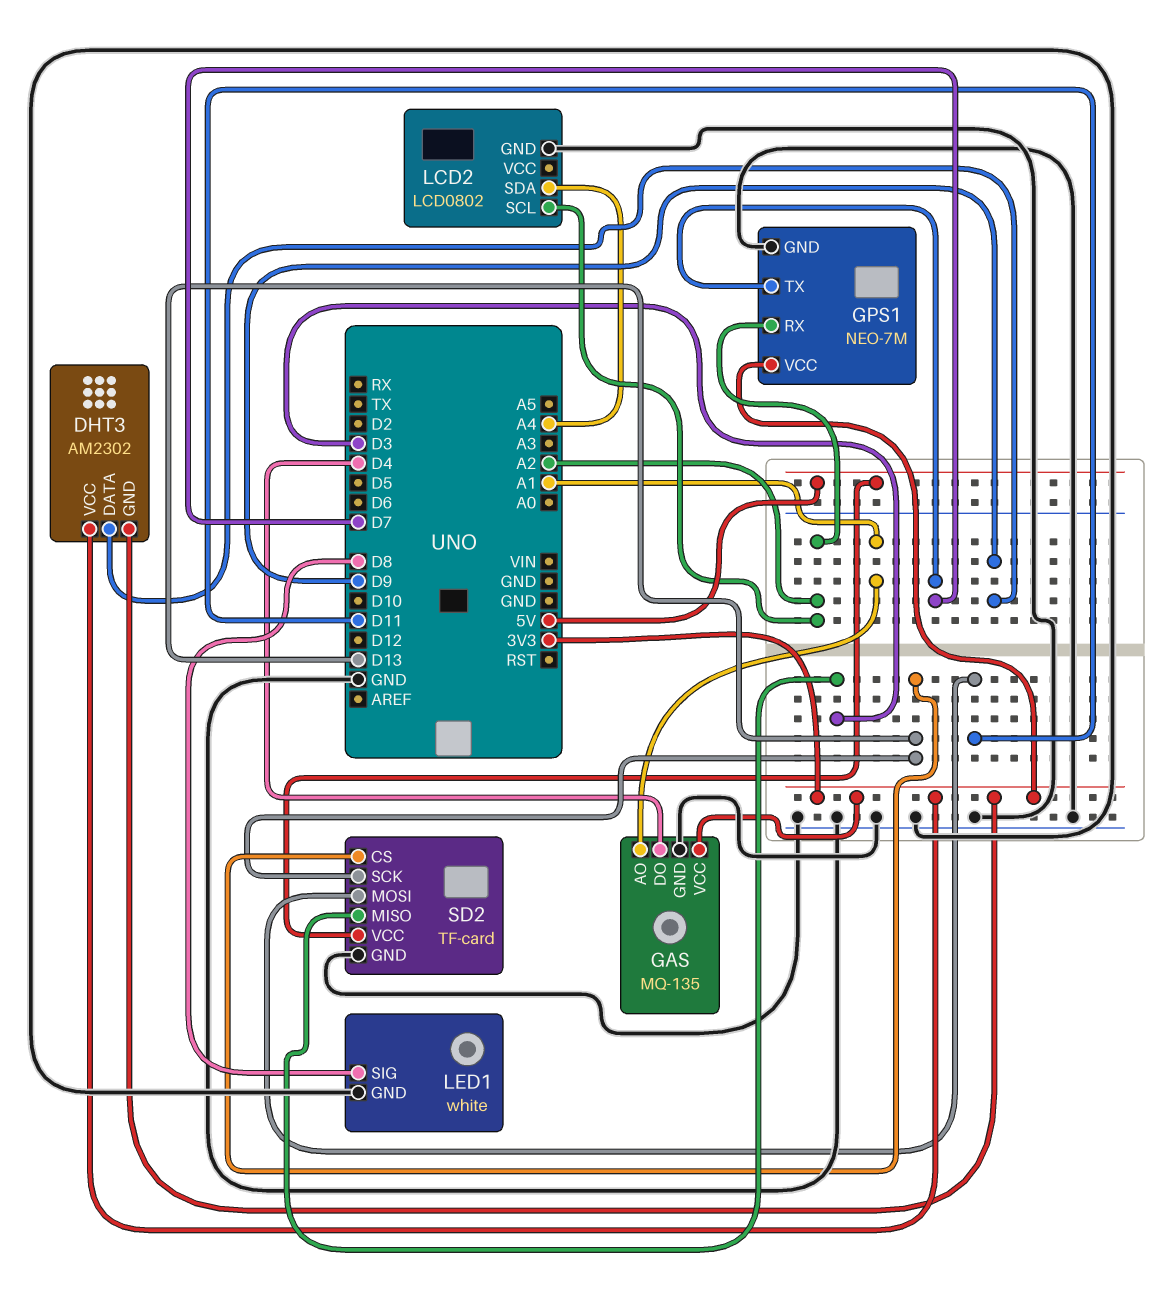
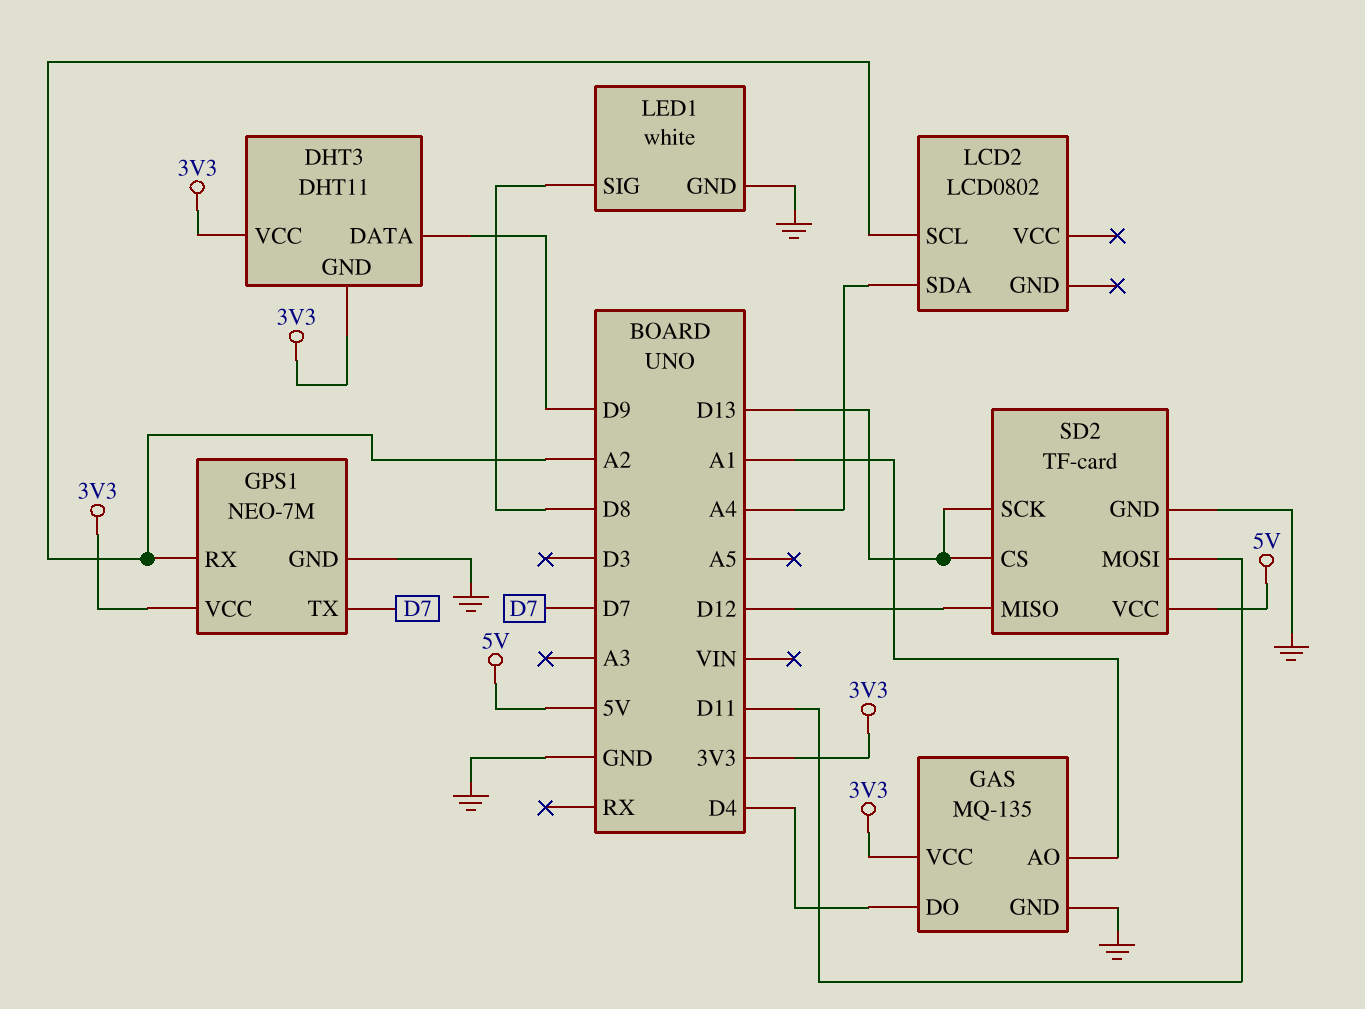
DHT3: AM2302 -> DHT11
LCD2 pin GND: GND -> none
SD2 pin MISO: D3 -> D12

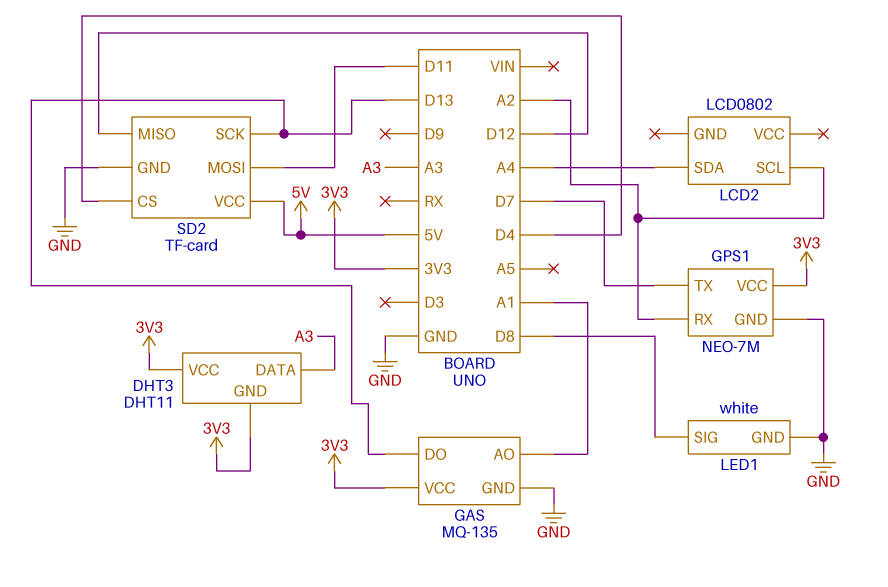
DHT3 pin DATA: D9 -> A3
GAS pin DO: D4 -> D13
SD2 pin CS: D13 -> D4

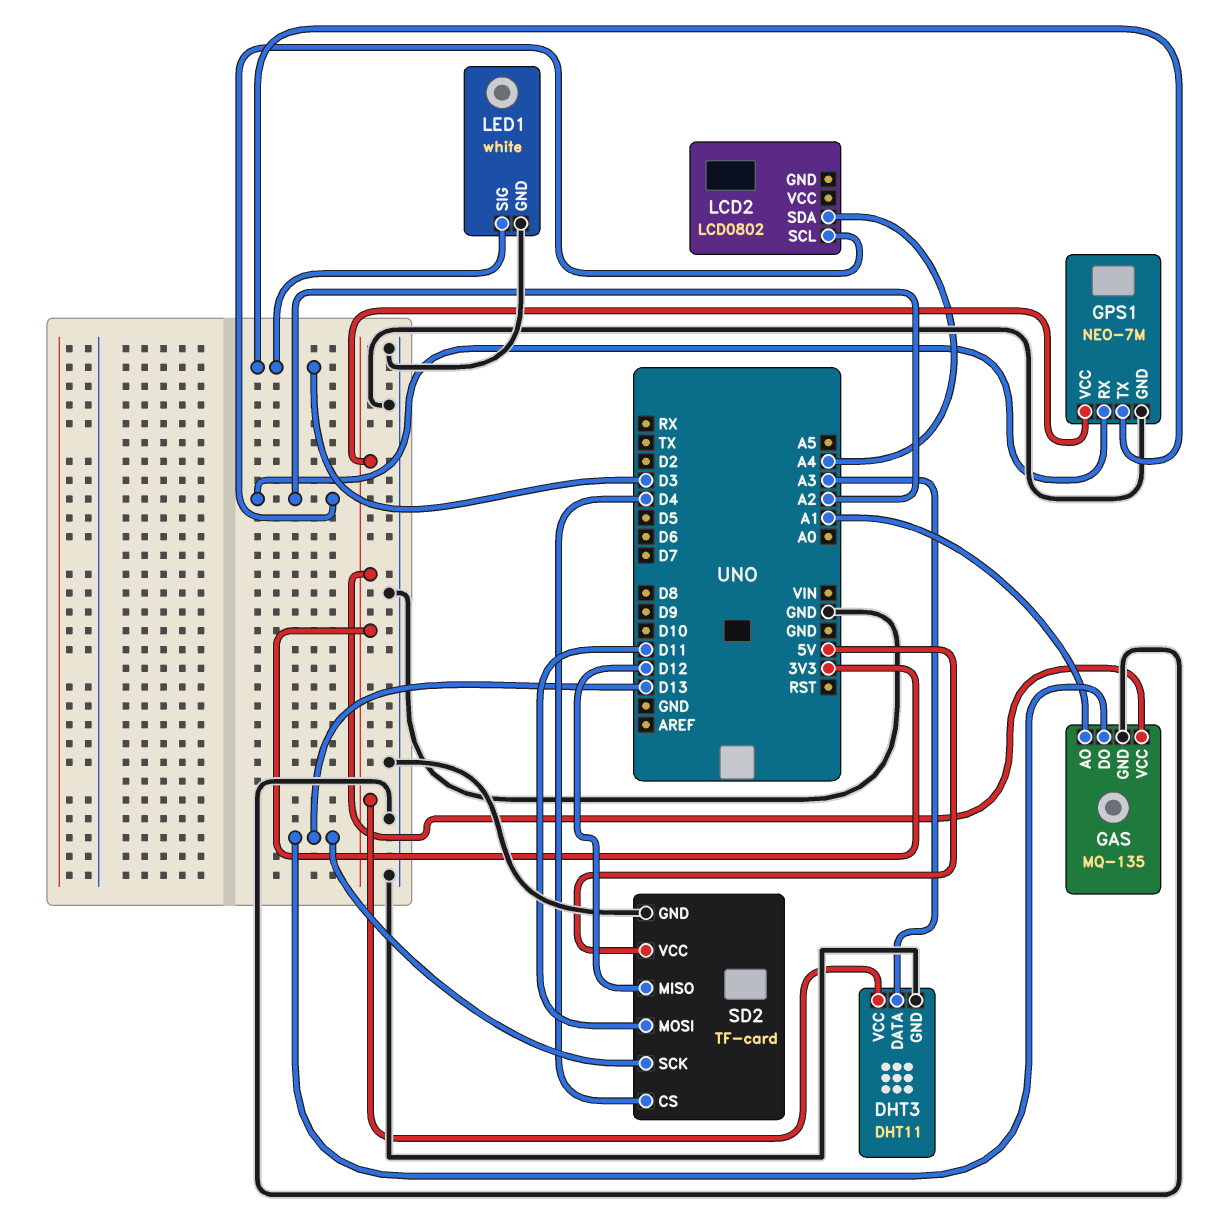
DHT3 pin GND: 3V3 -> GND
GPS1 pin TX: D7 -> D3
LED1 pin SIG: D8 -> D3

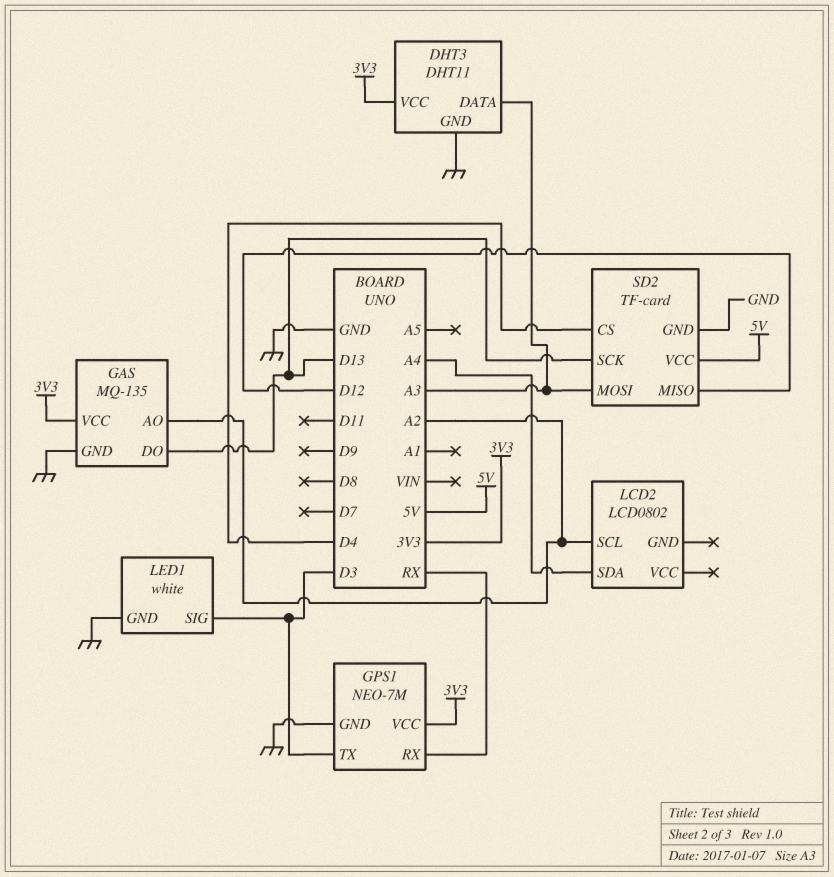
GAS pin AO: A1 -> A2
GPS1 pin RX: A2 -> RX
SD2 pin MOSI: D11 -> A3

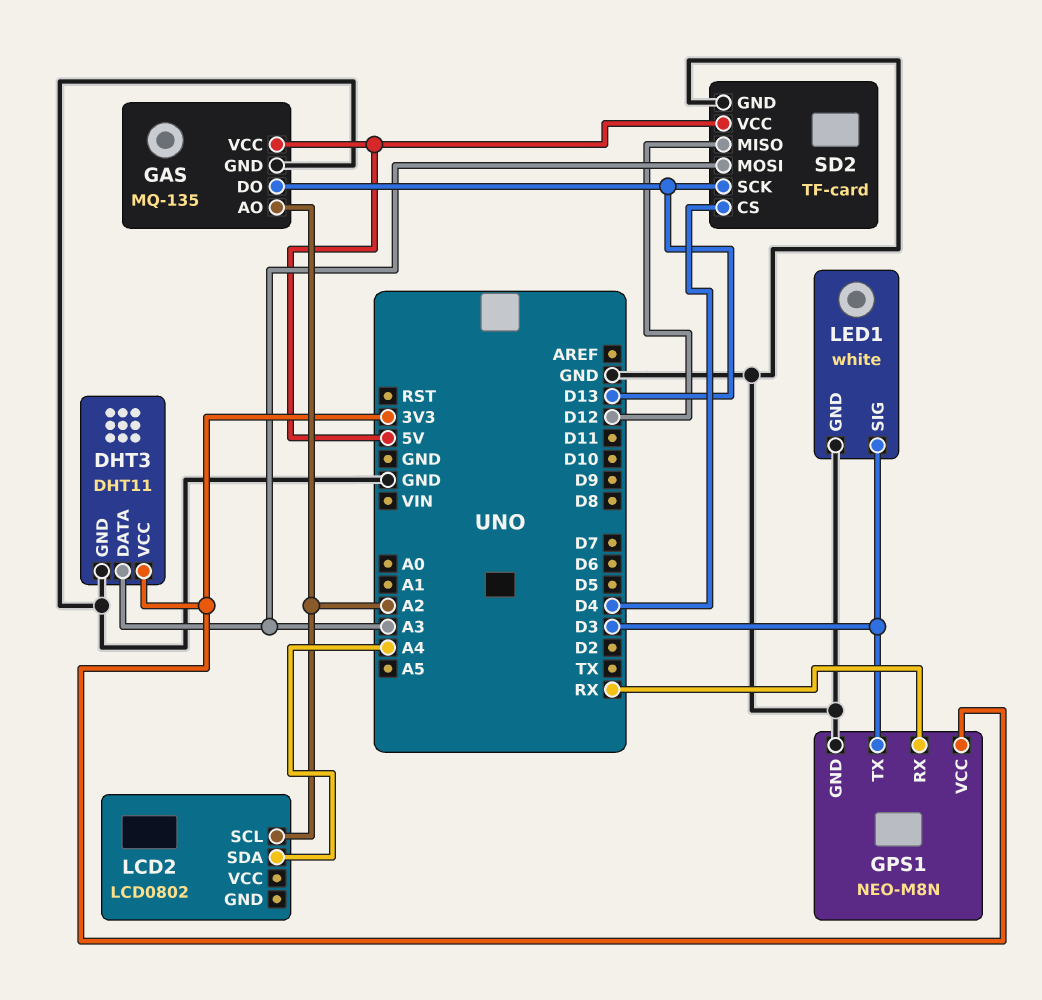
GAS pin VCC: 3V3 -> 5V
GPS1: NEO-7M -> NEO-M8N

